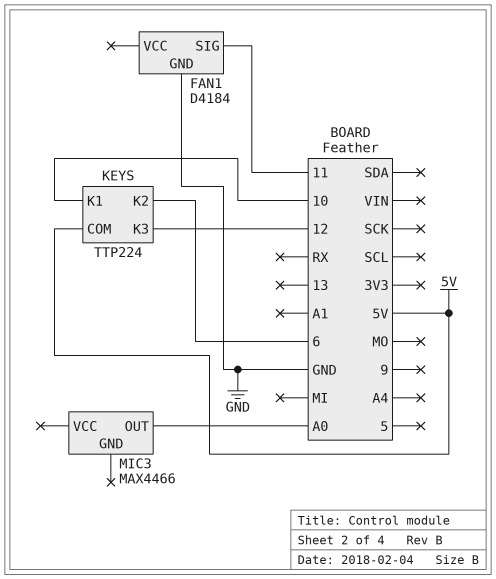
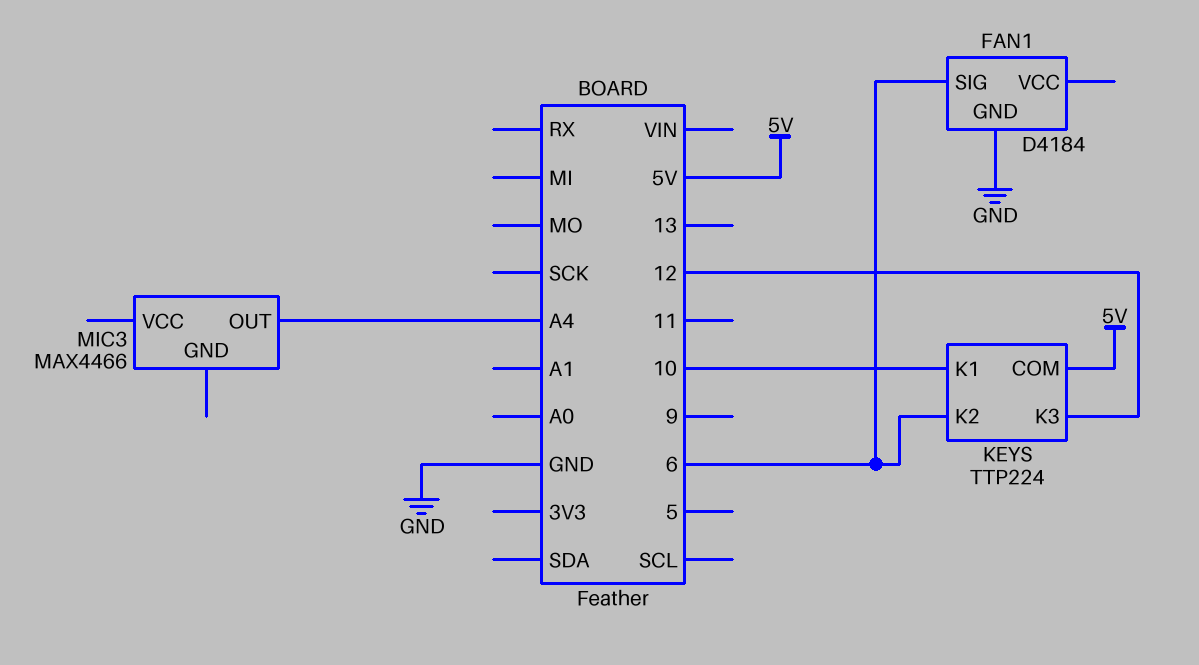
FAN1 pin SIG: 11 -> 6
MIC3 pin OUT: A0 -> A4

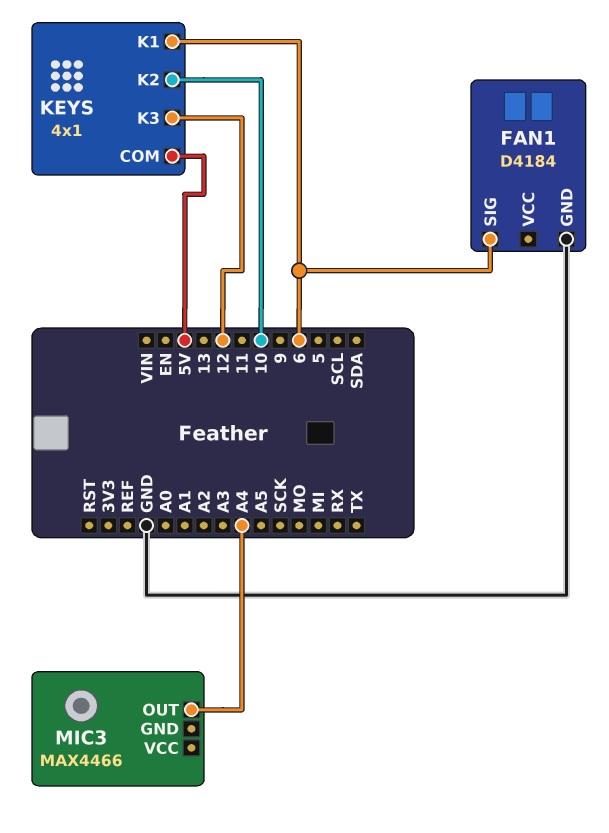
KEYS: TTP224 -> 4x1
KEYS pin K1: 10 -> 6
KEYS pin K2: 6 -> 10

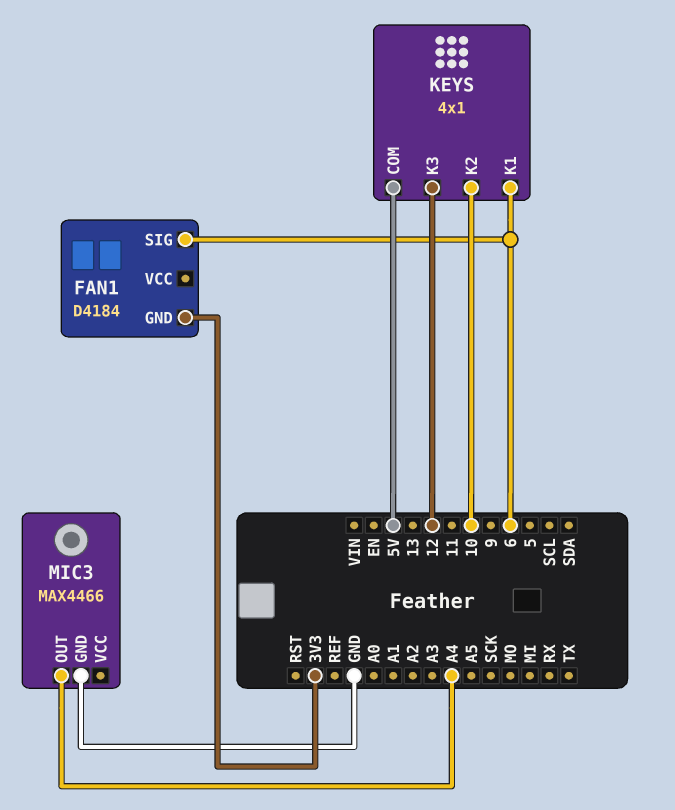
FAN1 pin GND: GND -> 3V3
MIC3 pin GND: none -> GND

